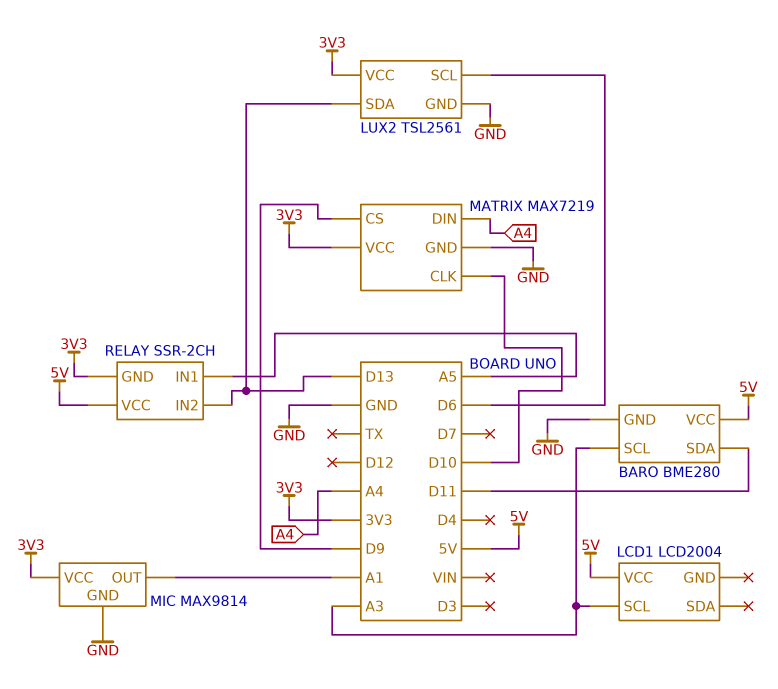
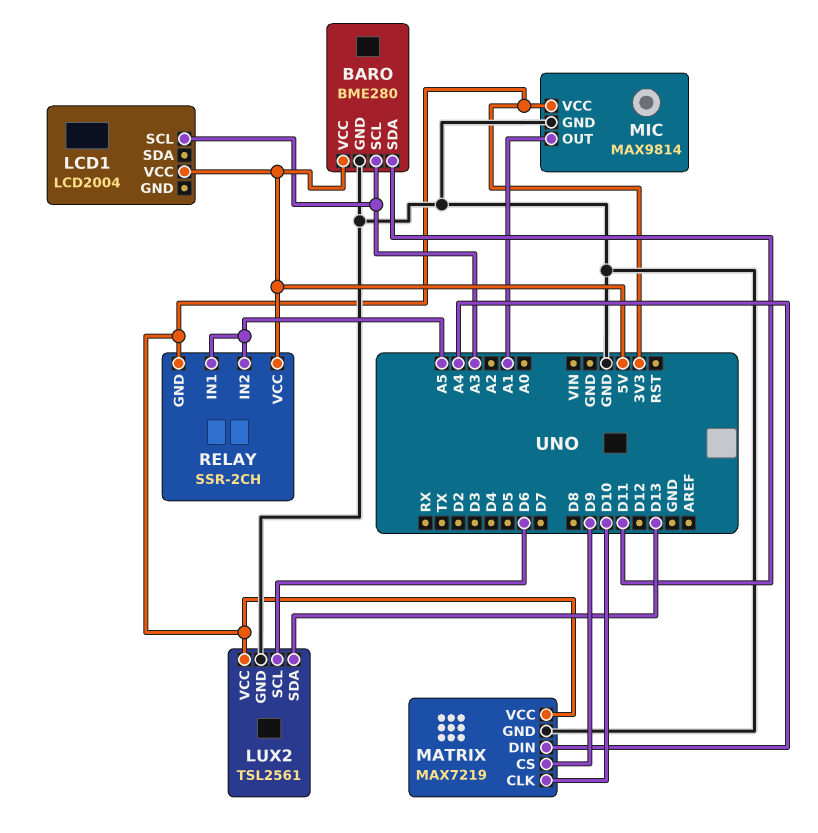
RELAY pin IN2: D13 -> A5

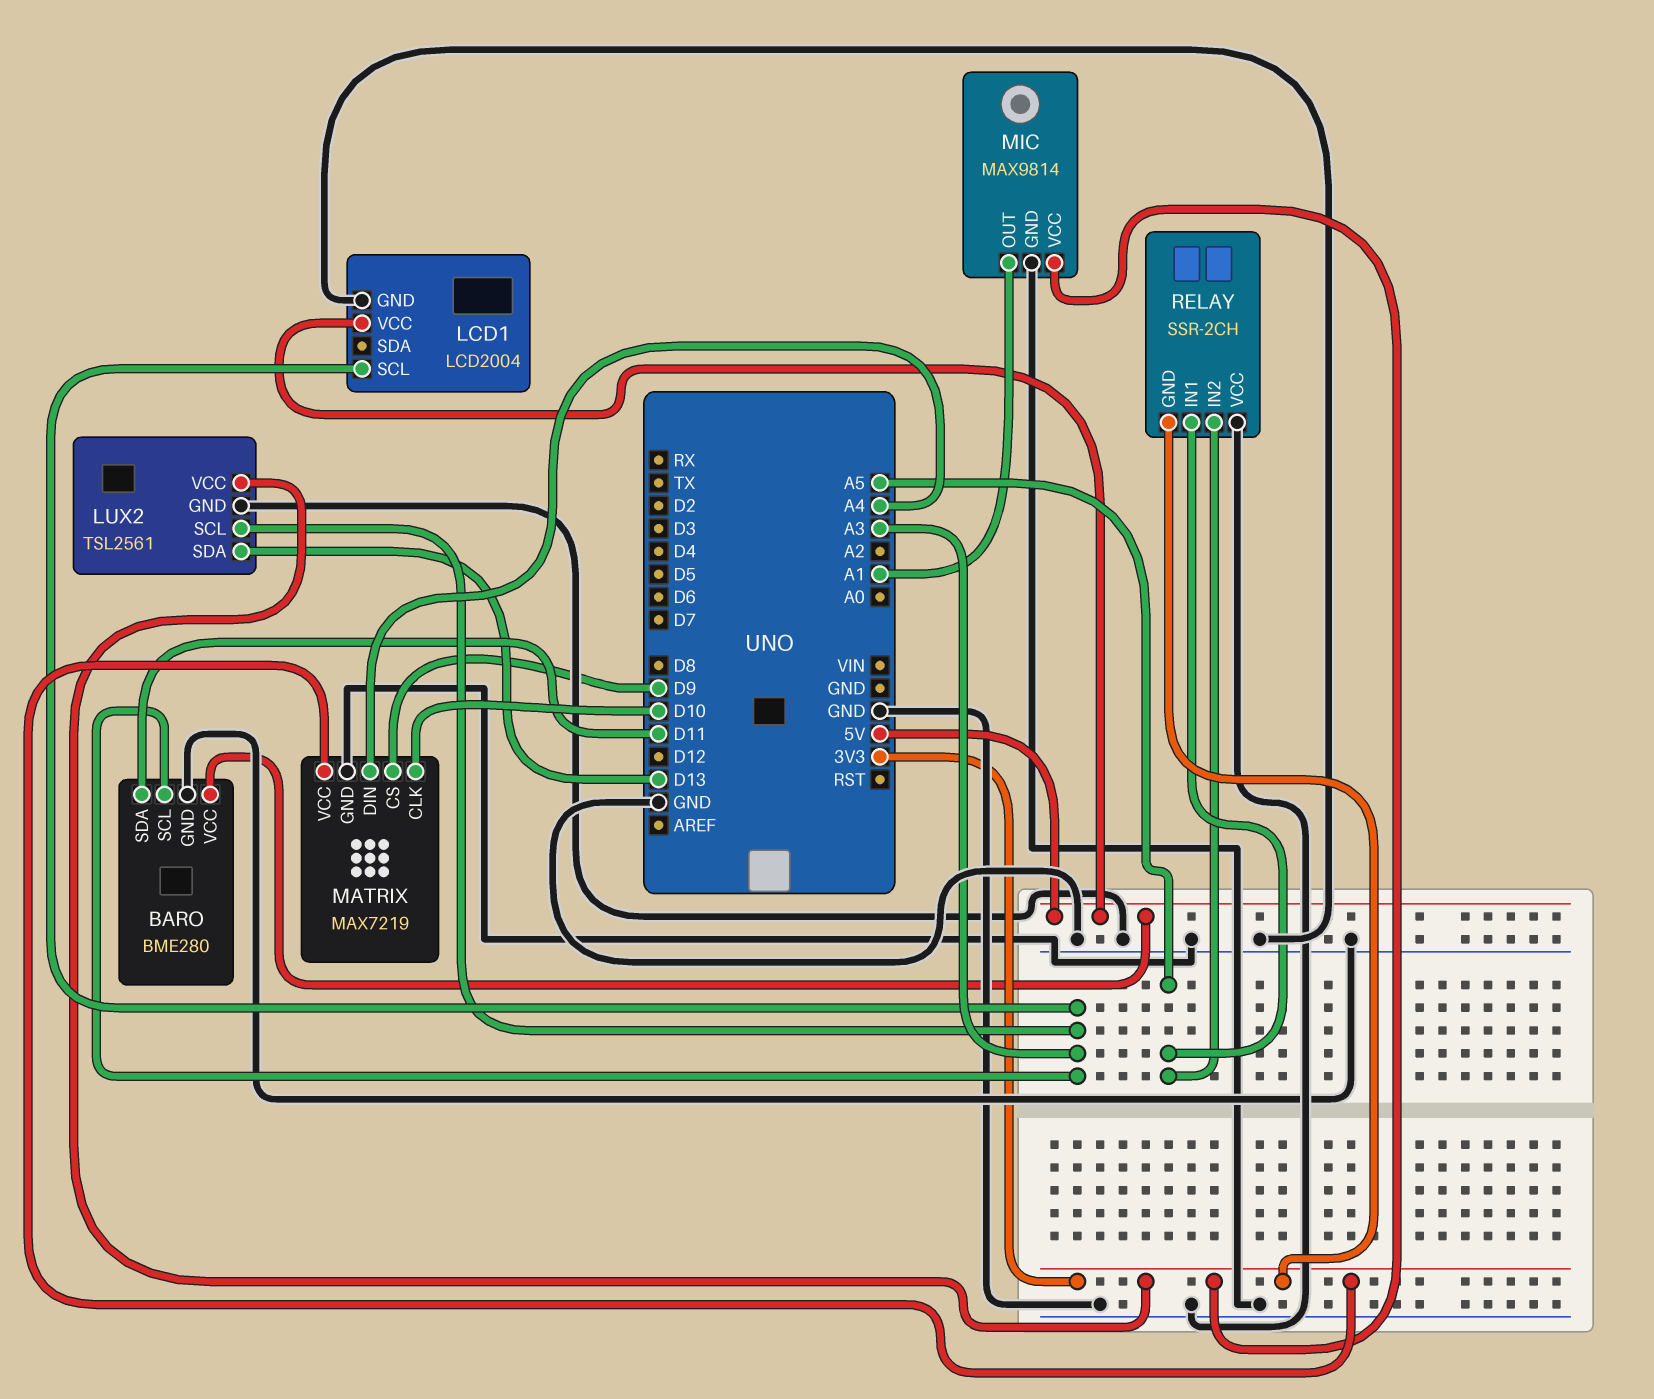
LCD1 pin GND: none -> GND
LUX2 pin SCL: D6 -> A3
RELAY pin VCC: 5V -> GND

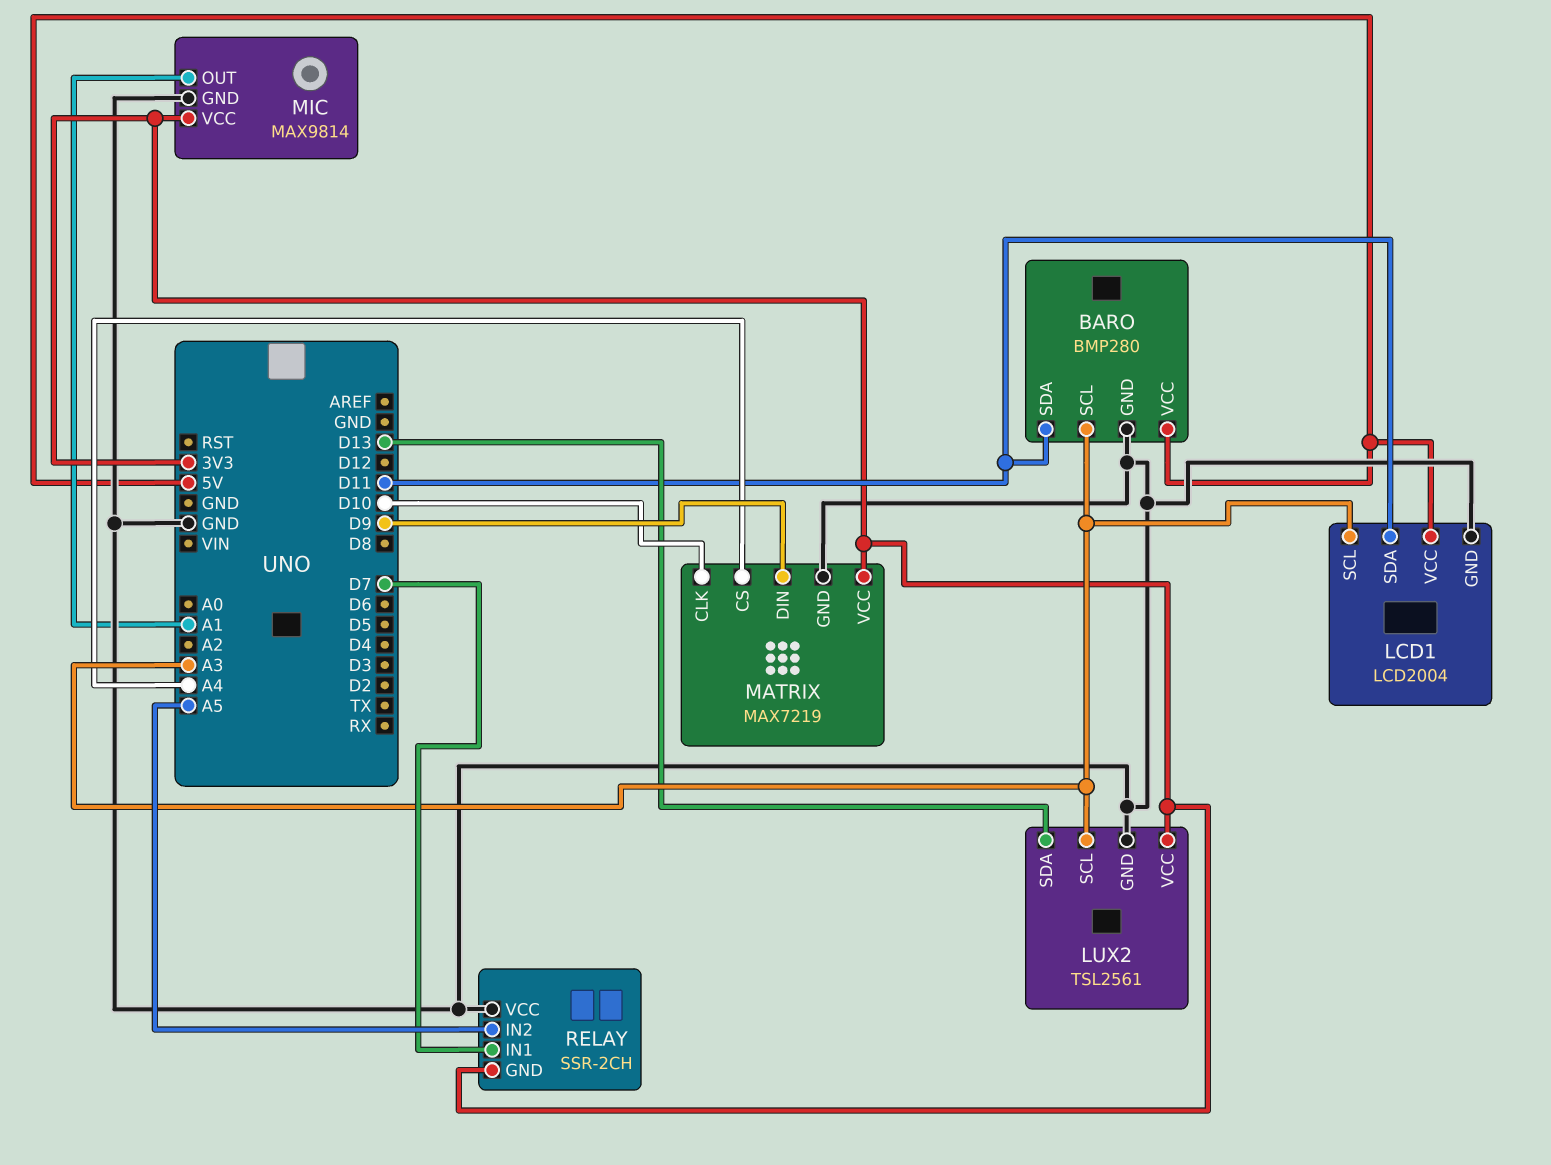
BARO: BME280 -> BMP280
LCD1 pin SDA: none -> D11
MATRIX pin CS: D9 -> A4
MATRIX pin DIN: A4 -> D9
RELAY pin IN1: A5 -> D7

